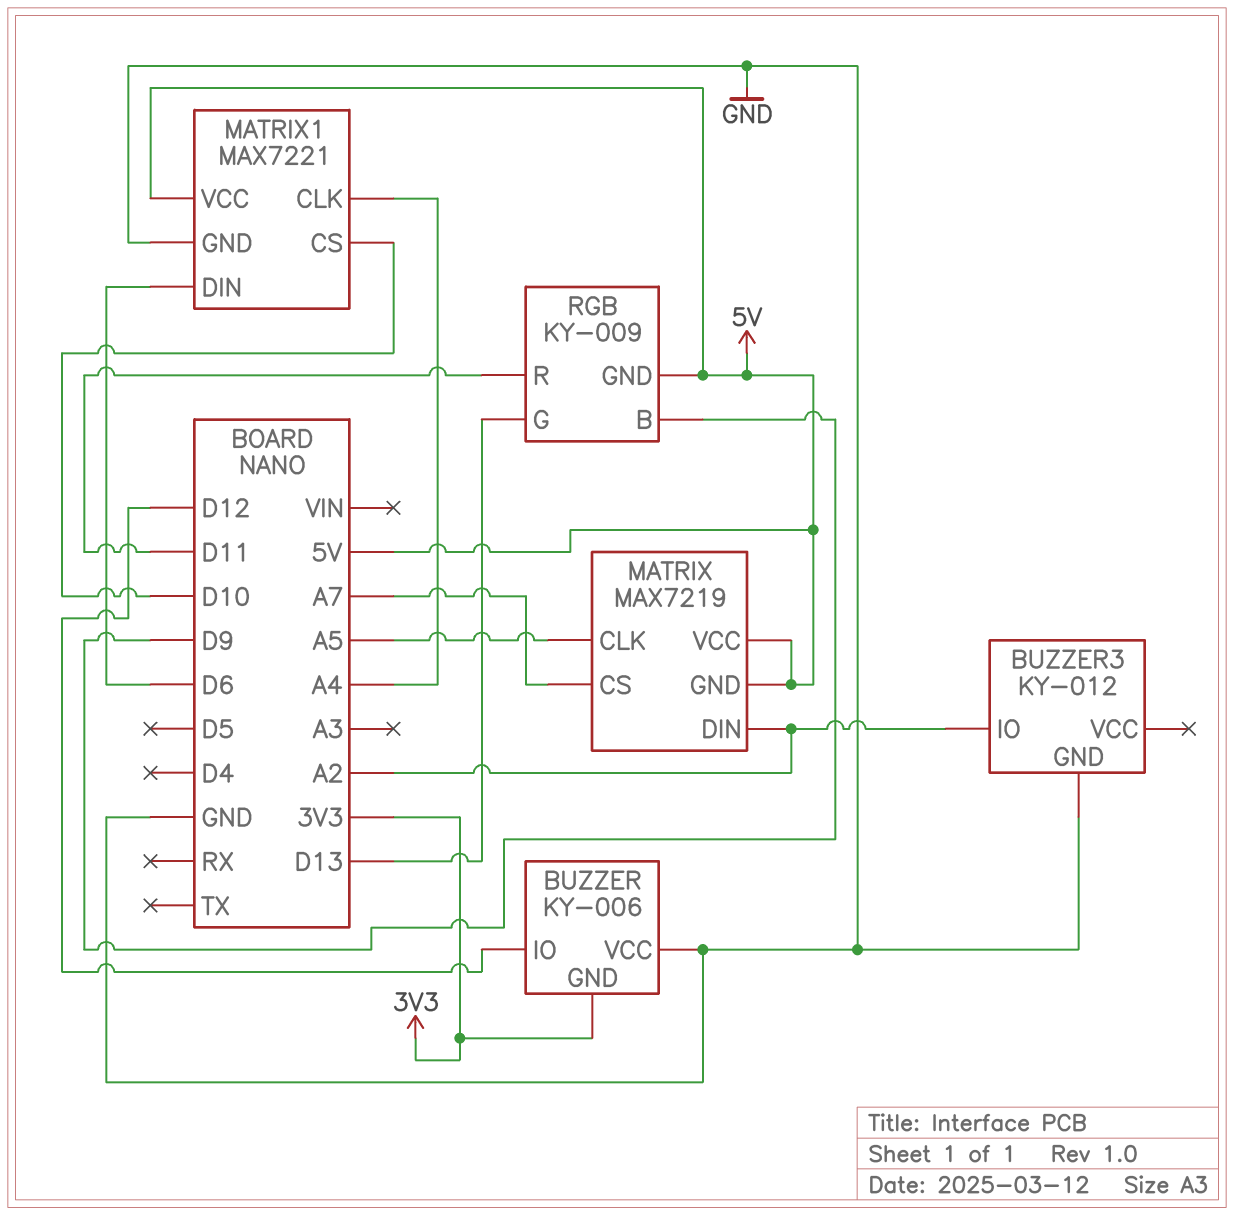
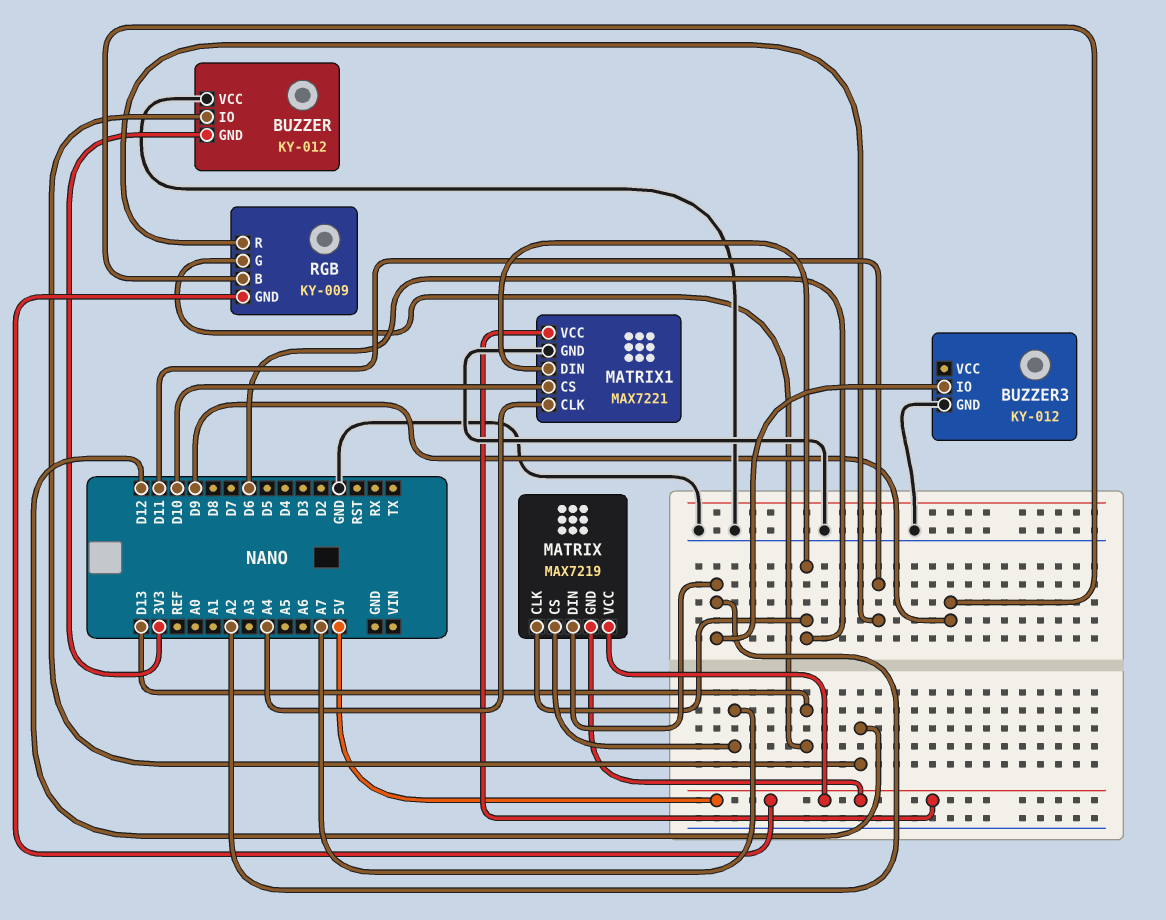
BUZZER: KY-006 -> KY-012
MATRIX pin CLK: A5 -> D6

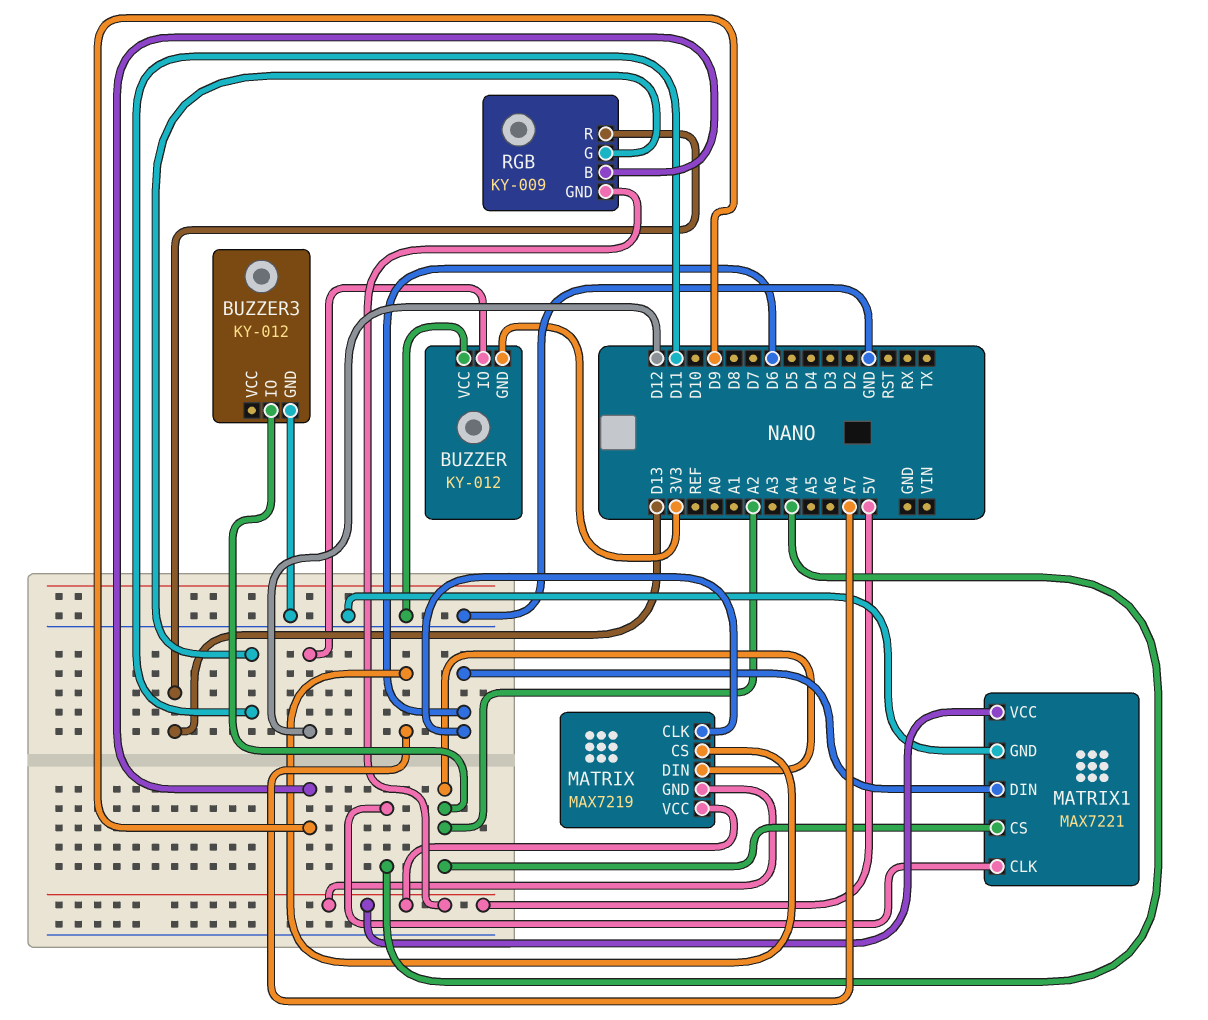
MATRIX1 pin CS: D10 -> A2
RGB pin G: D13 -> D11
RGB pin R: D11 -> D13

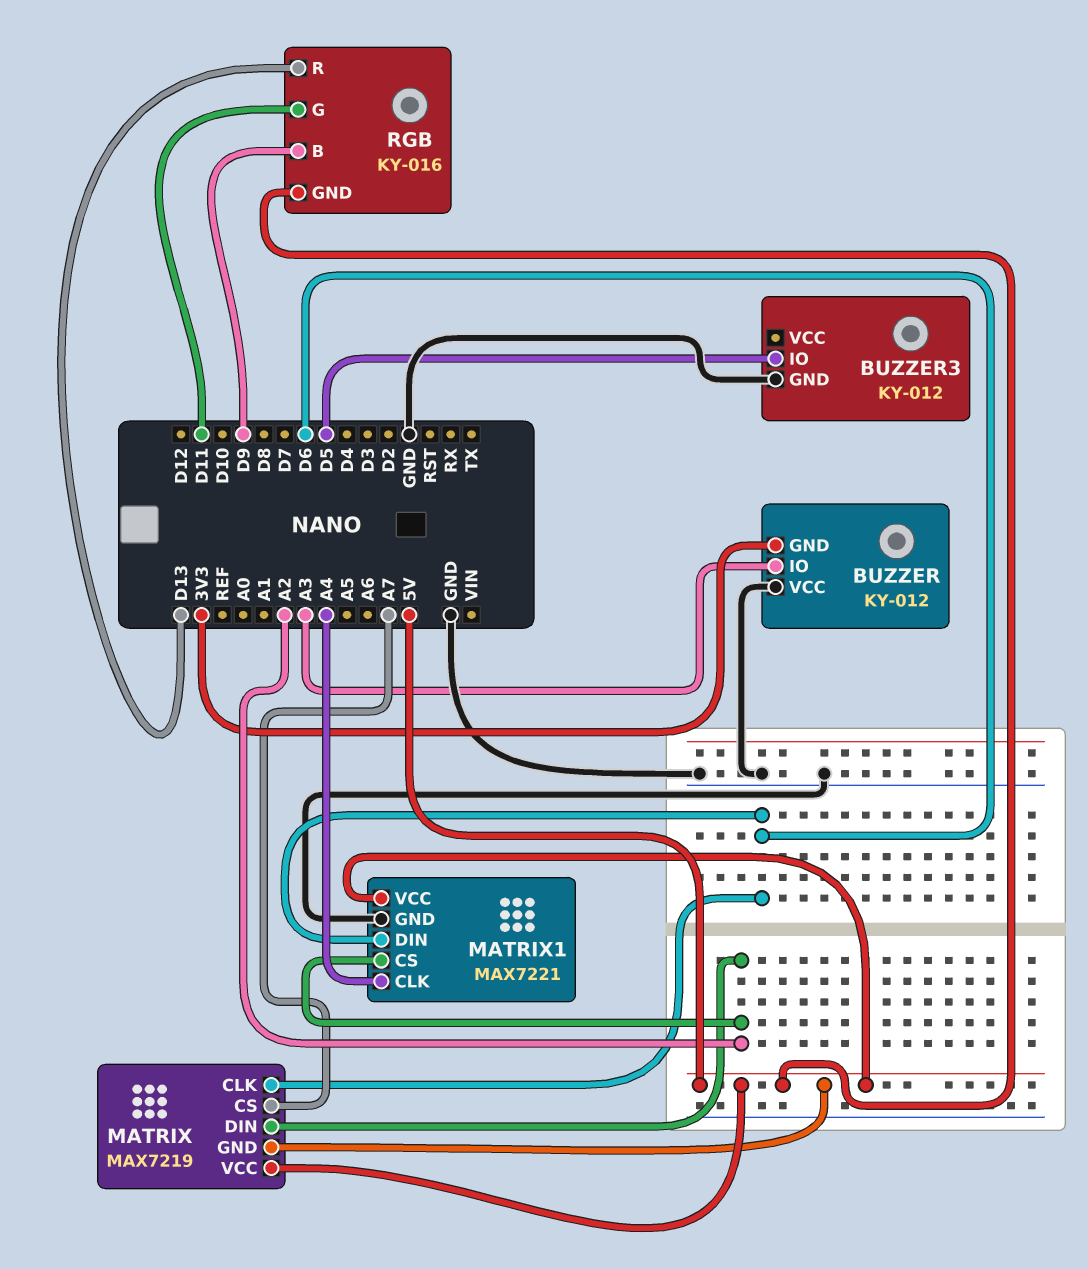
BUZZER pin IO: D12 -> A3
BUZZER3 pin IO: A2 -> D5
RGB: KY-009 -> KY-016

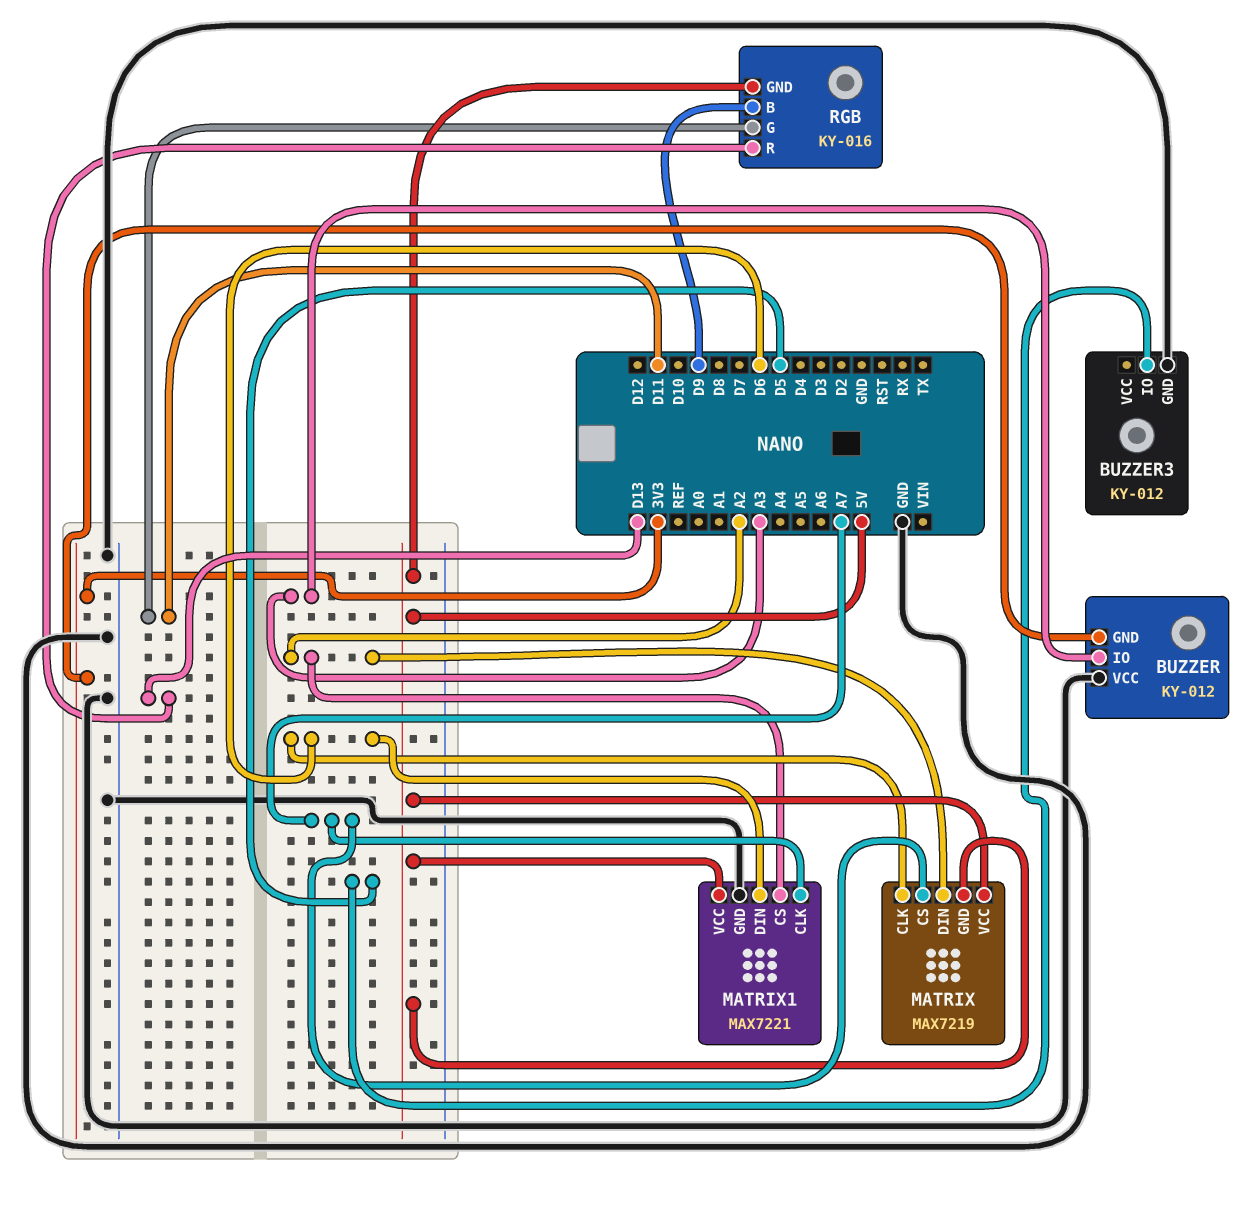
MATRIX1 pin CLK: A4 -> A7

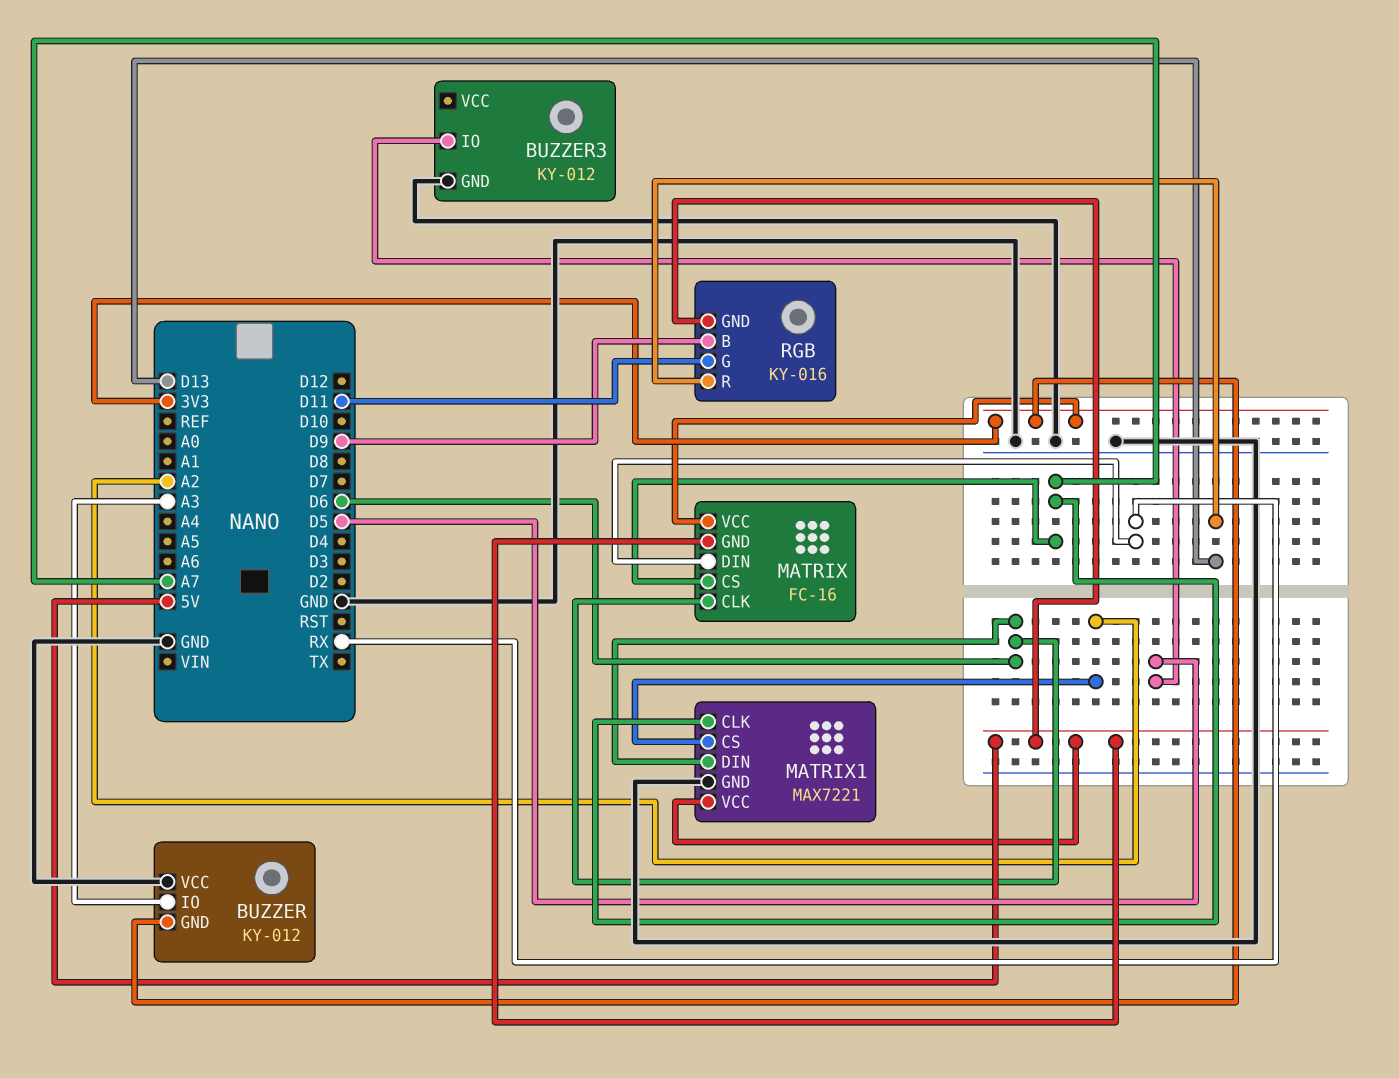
MATRIX: MAX7219 -> FC-16
MATRIX pin DIN: A2 -> RX
MATRIX pin VCC: 5V -> 3V3

